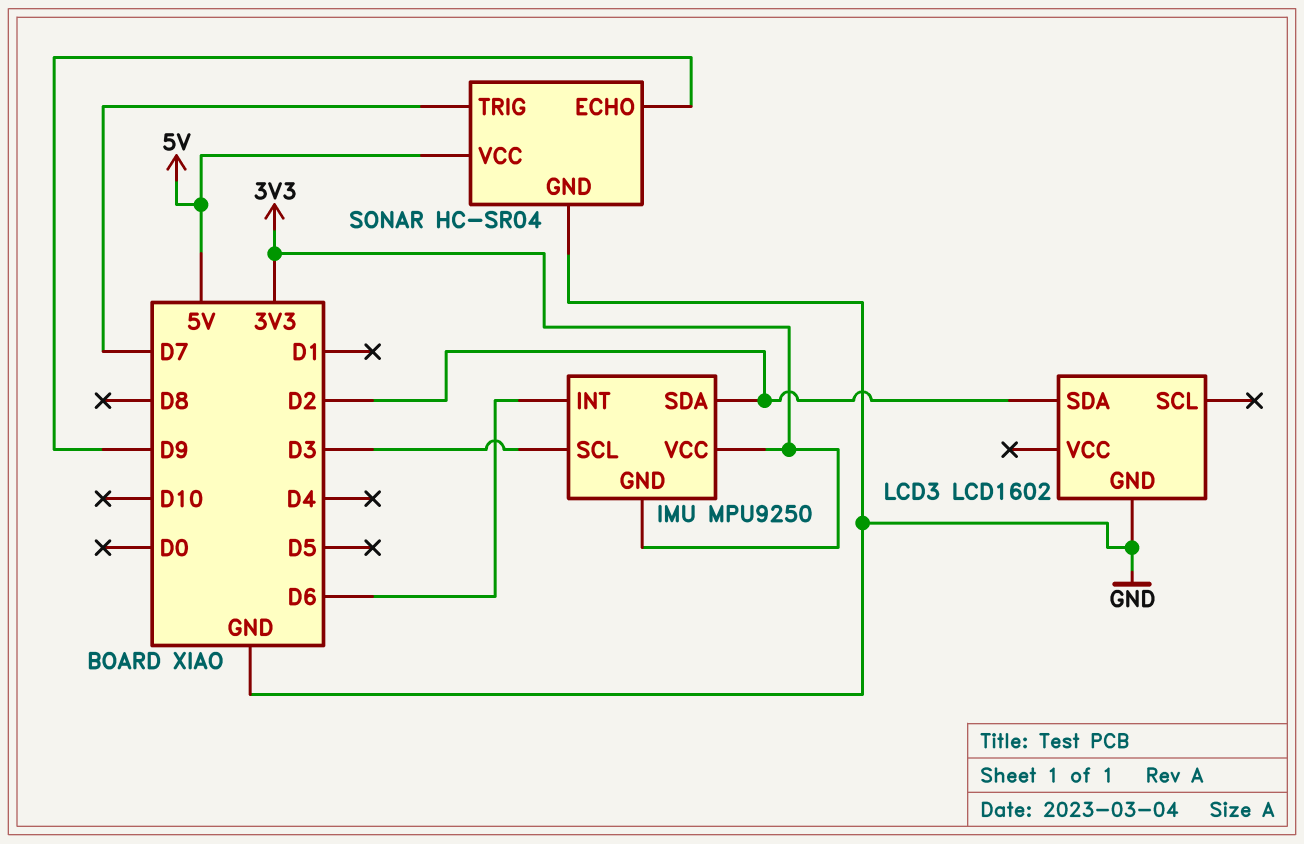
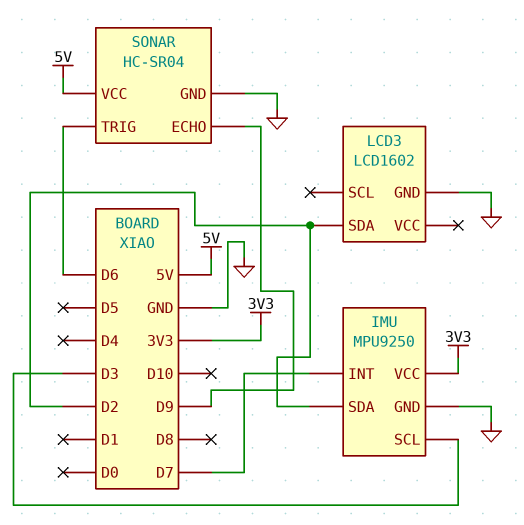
IMU pin GND: 3V3 -> GND
IMU pin INT: D6 -> D7
SONAR pin TRIG: D7 -> D6

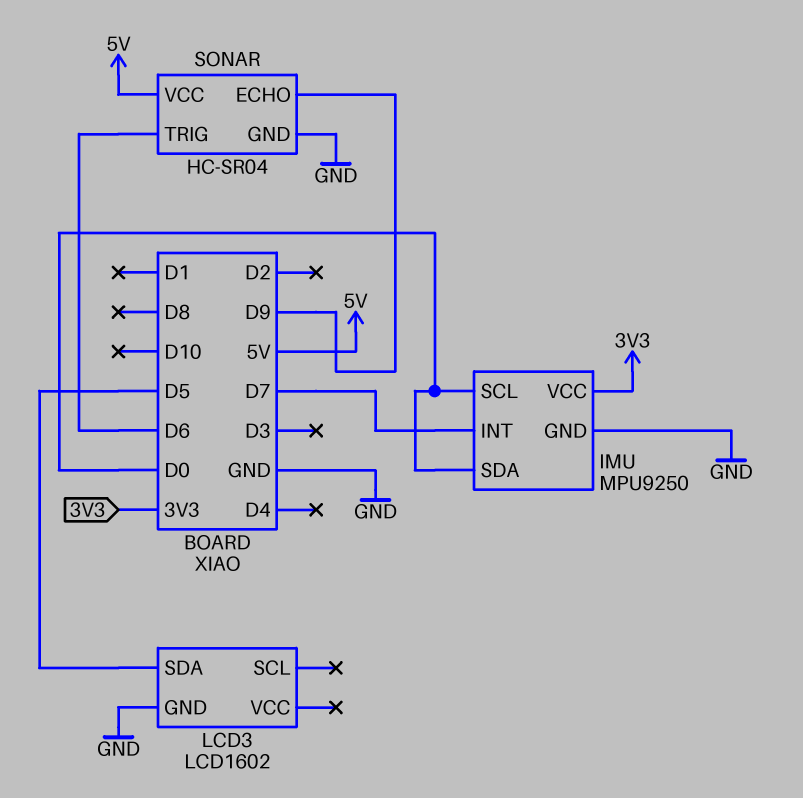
IMU pin SCL: D3 -> D0
IMU pin SDA: D2 -> D0
LCD3 pin SDA: D2 -> D5

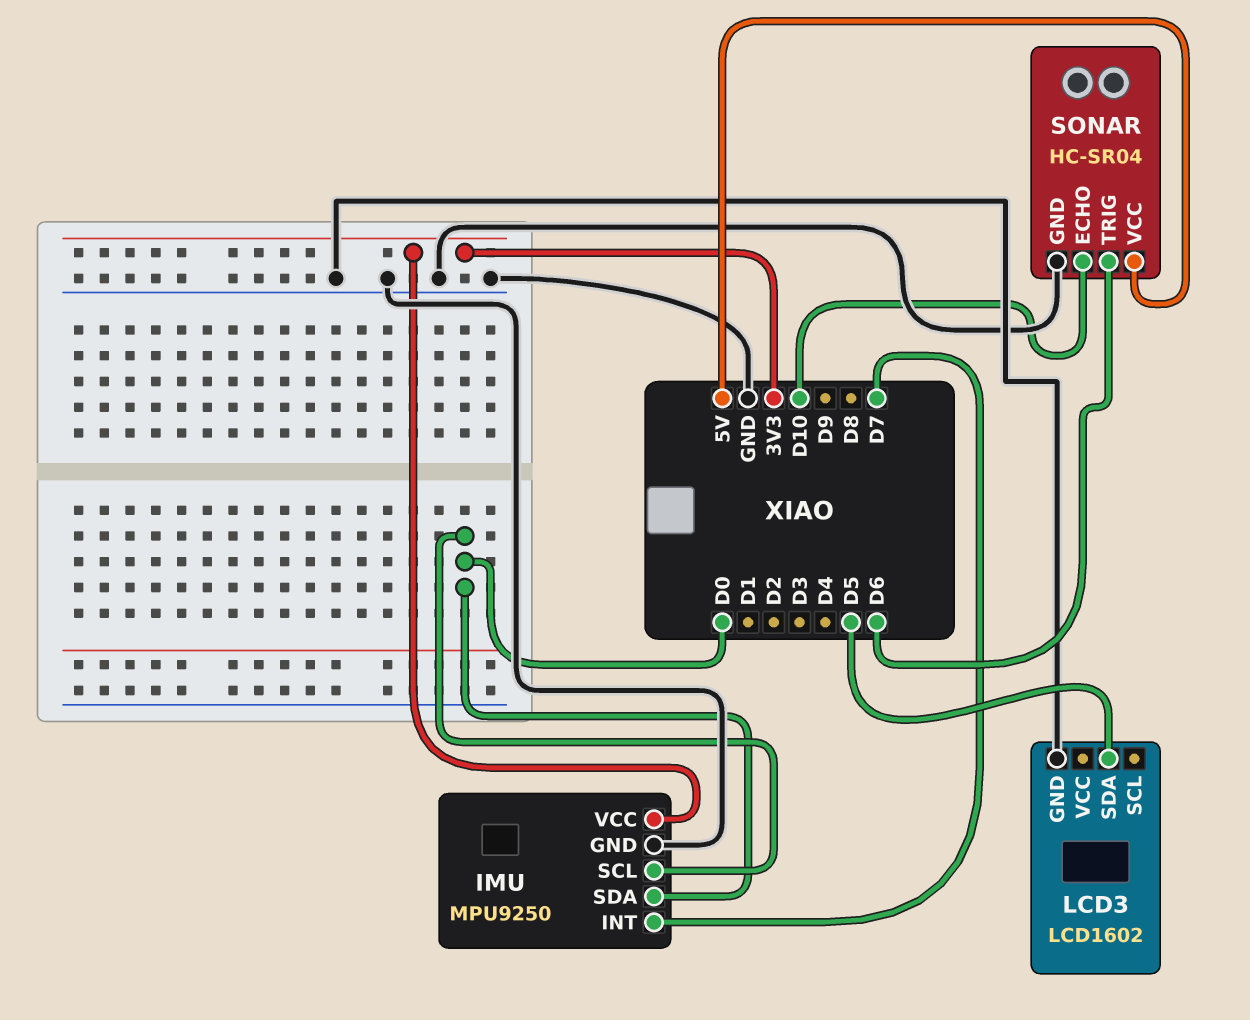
SONAR pin ECHO: D9 -> D10

